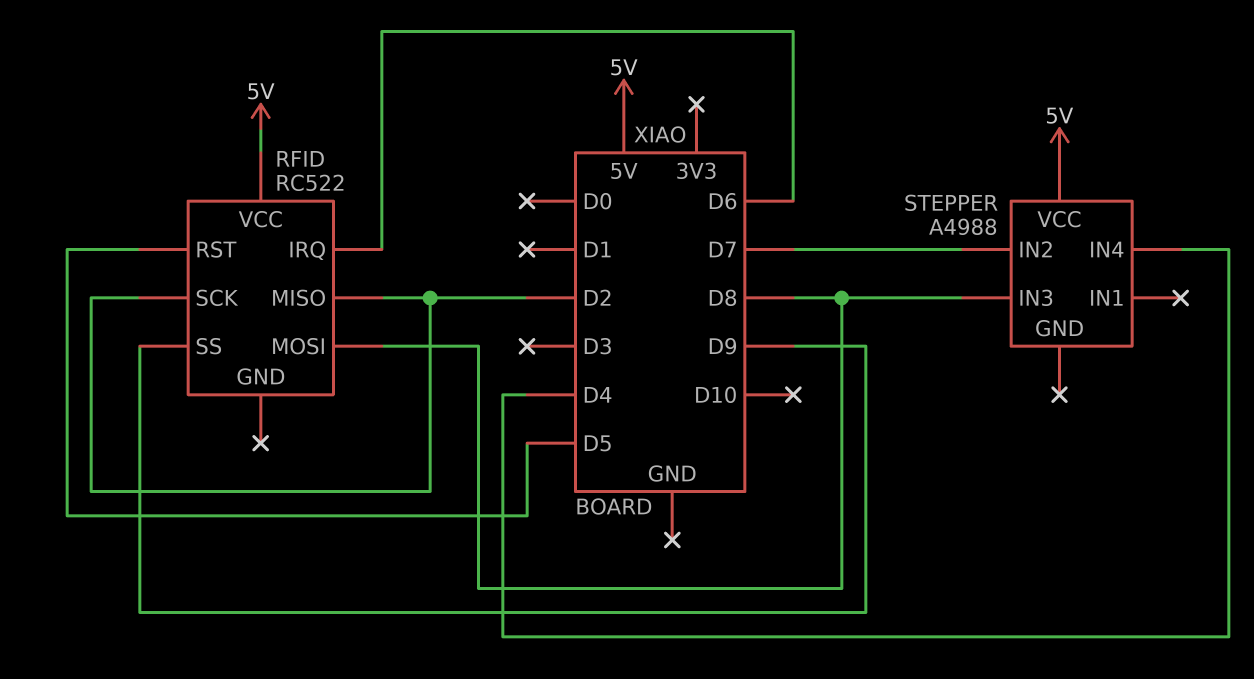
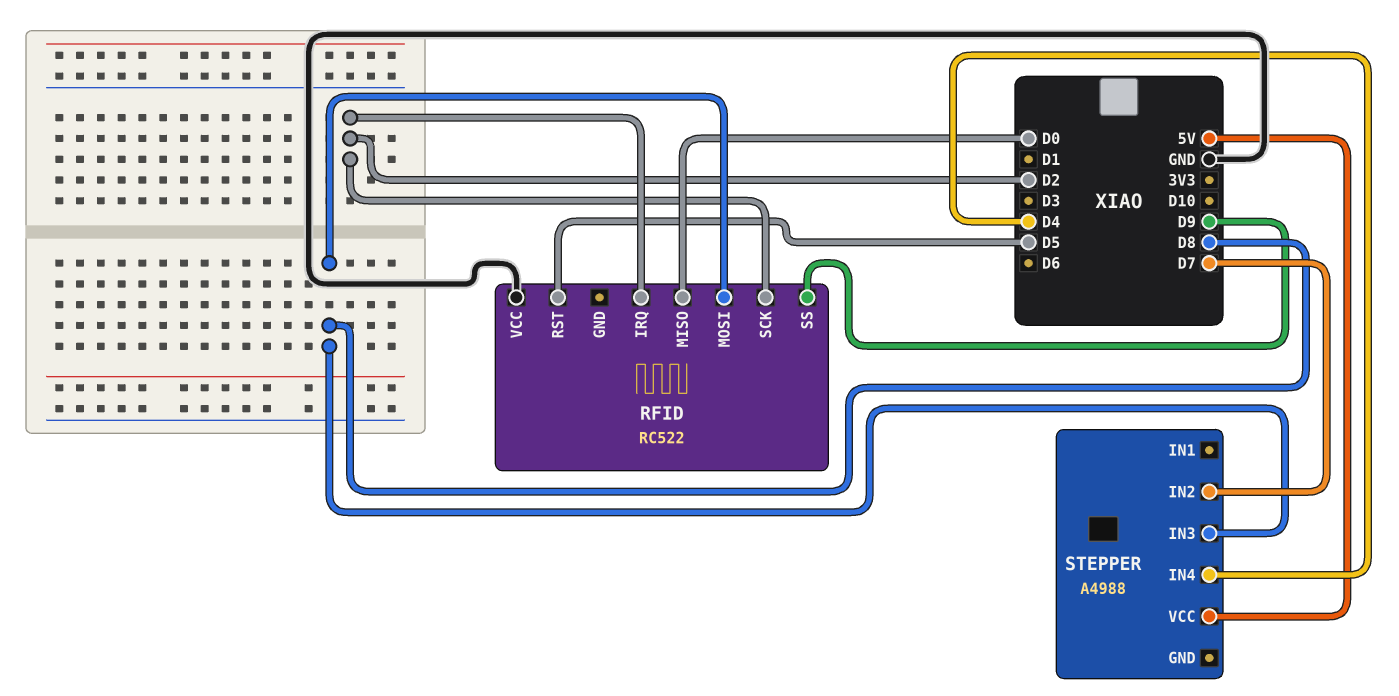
RFID pin IRQ: D6 -> D2
RFID pin MISO: D2 -> D0
RFID pin VCC: 5V -> GND

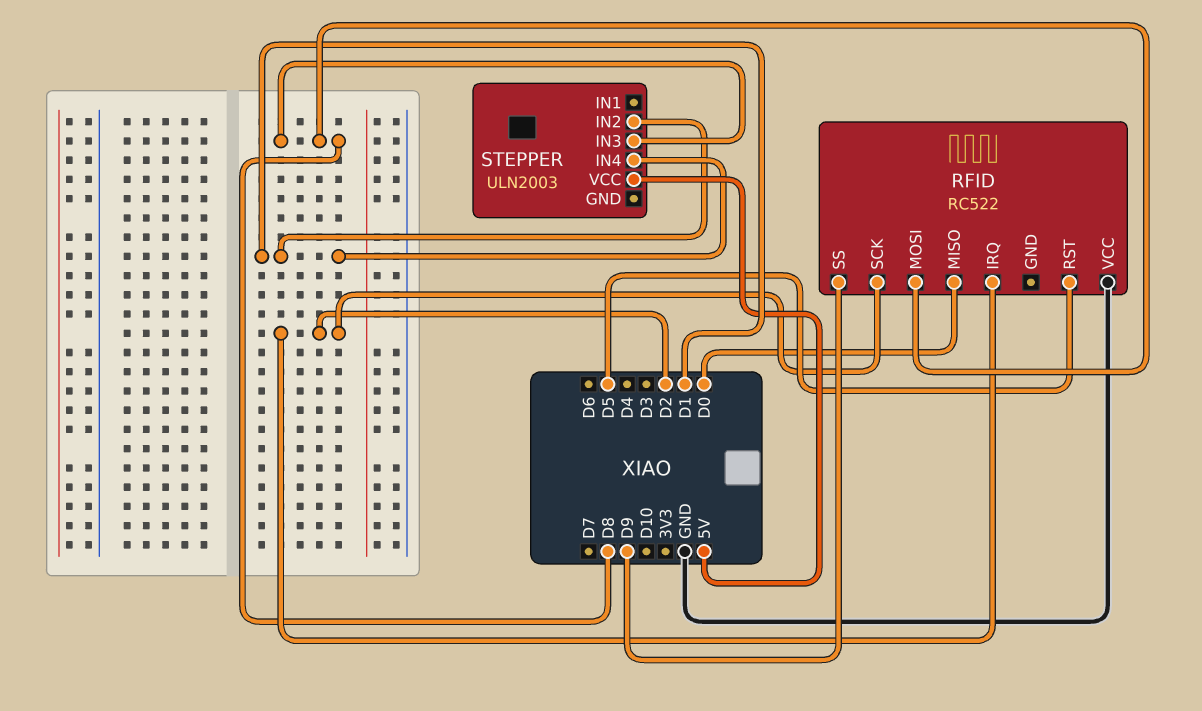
STEPPER: A4988 -> ULN2003
STEPPER pin IN2: D7 -> D1
STEPPER pin IN4: D4 -> D1

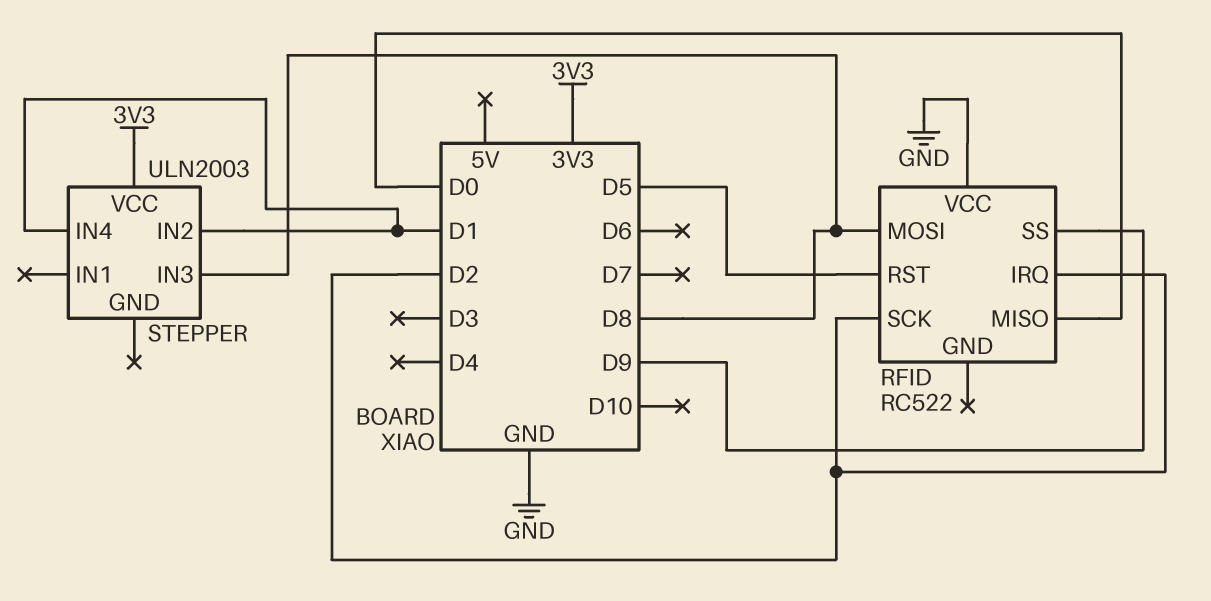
STEPPER pin VCC: 5V -> 3V3

